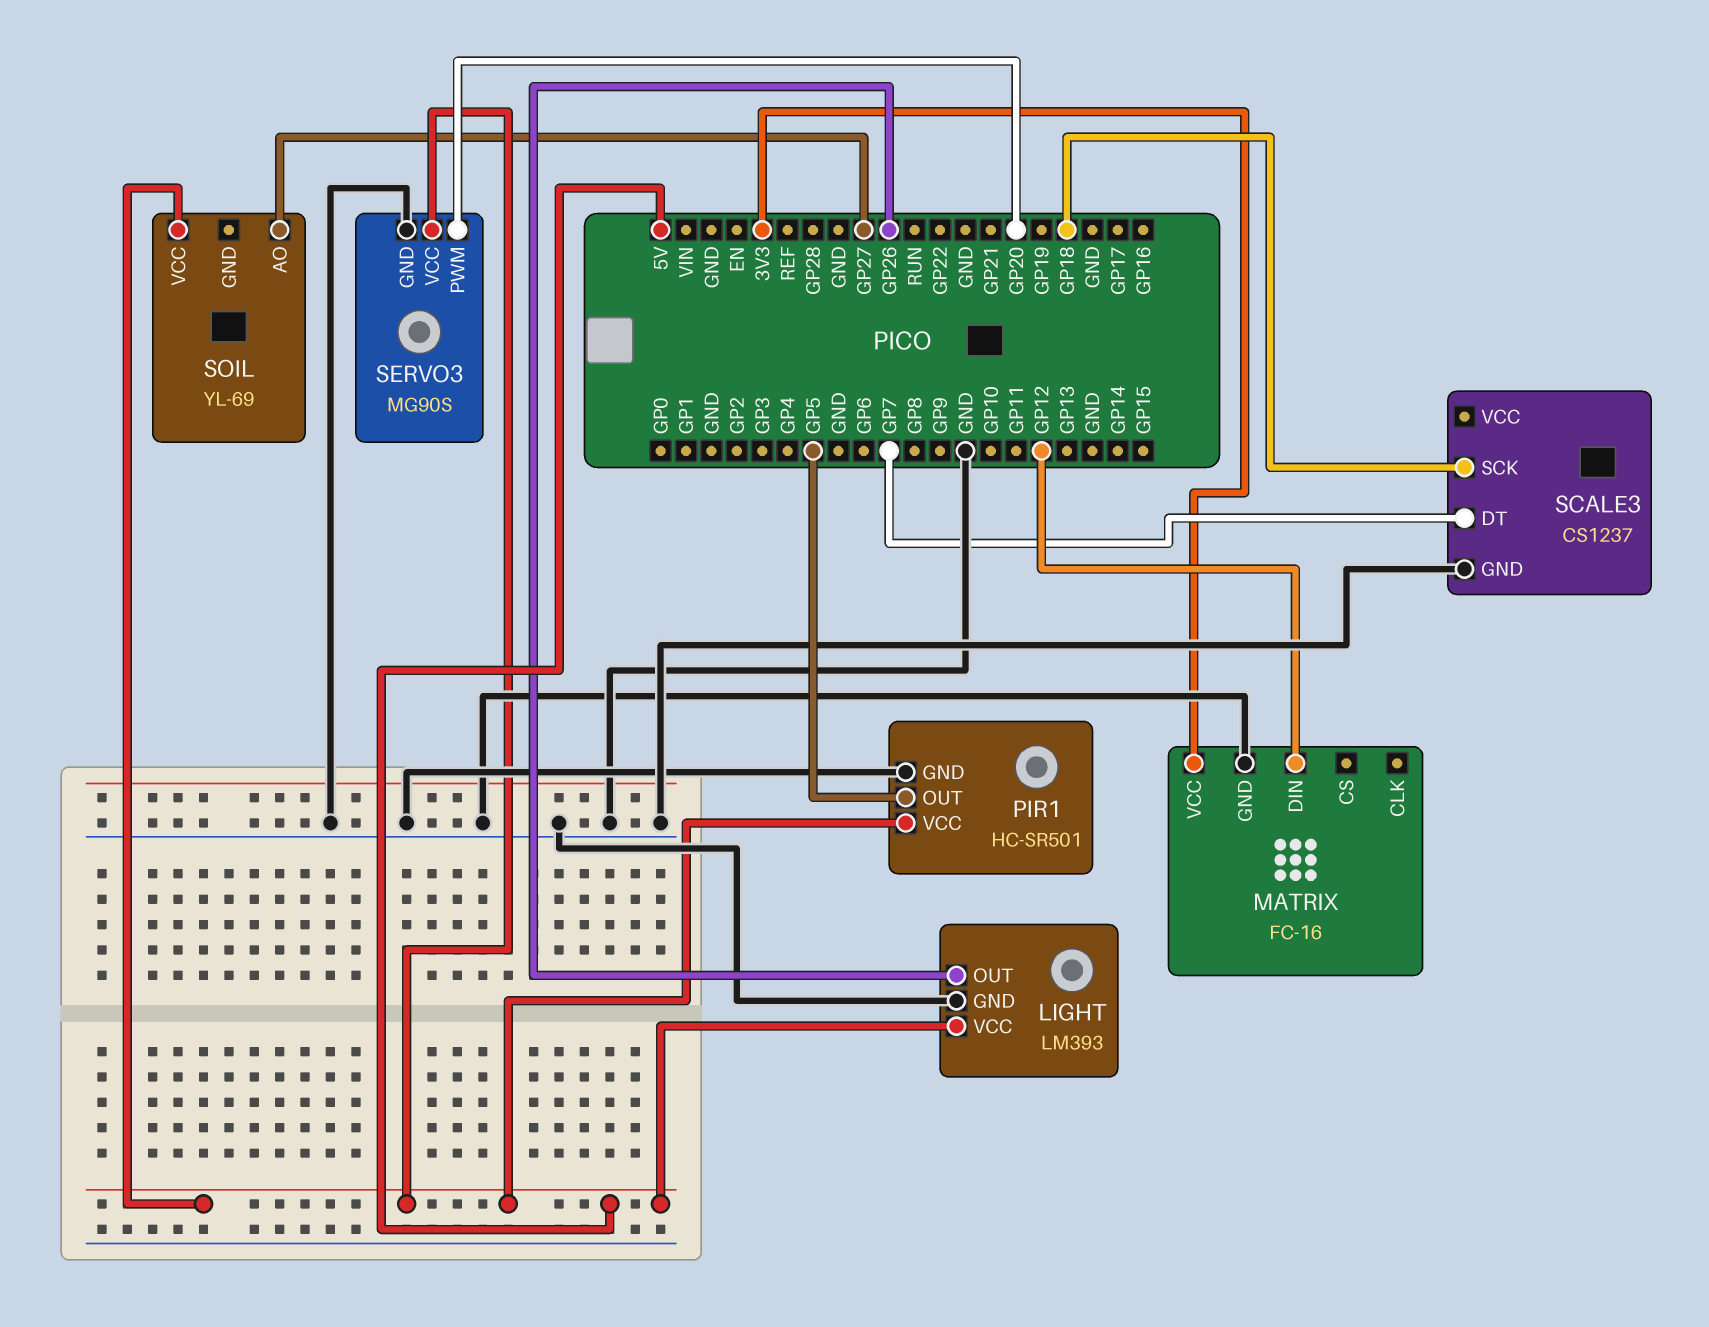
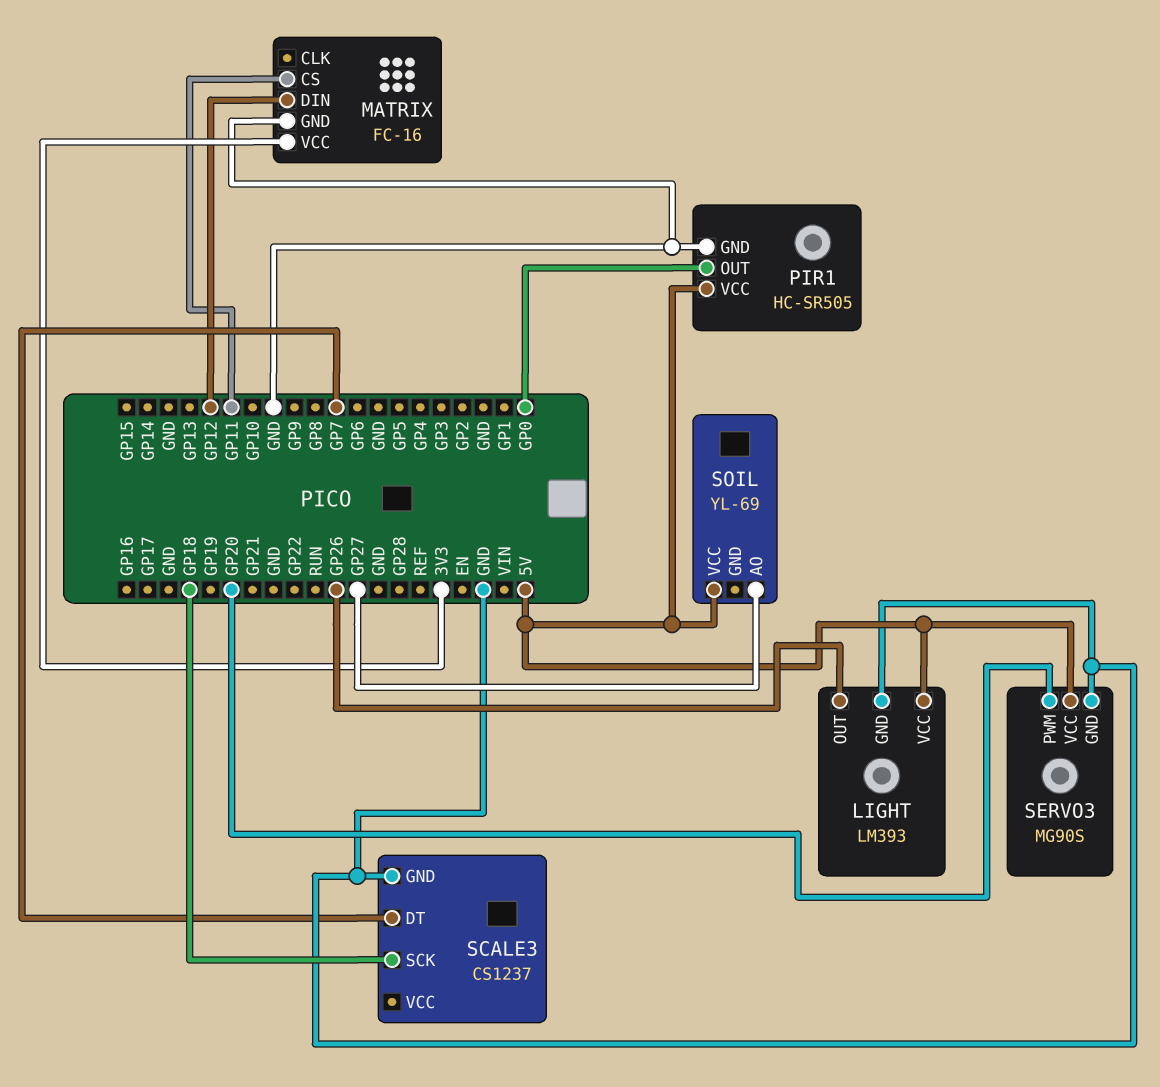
MATRIX pin CS: none -> GP11
PIR1: HC-SR501 -> HC-SR505
PIR1 pin OUT: GP5 -> GP0

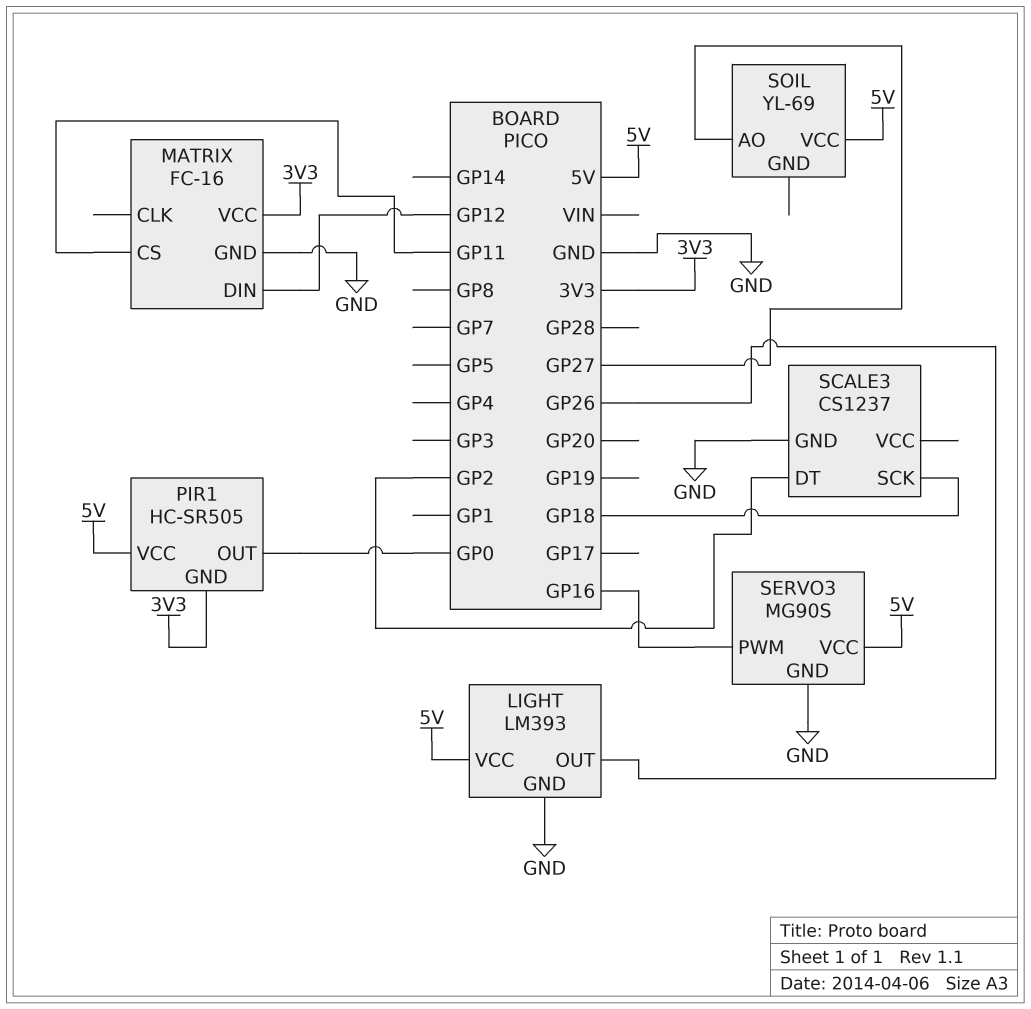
PIR1 pin GND: GND -> 3V3
SCALE3 pin DT: GP7 -> GP2
SERVO3 pin PWM: GP20 -> GP16

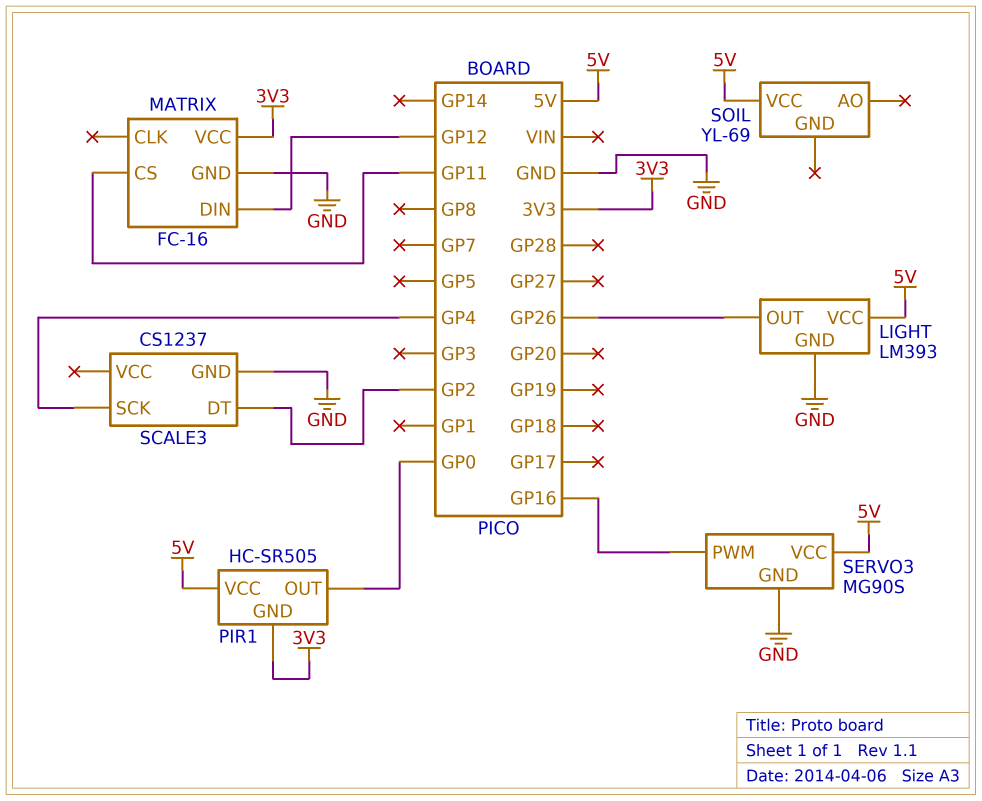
SCALE3 pin SCK: GP18 -> GP4
SOIL pin AO: GP27 -> none

